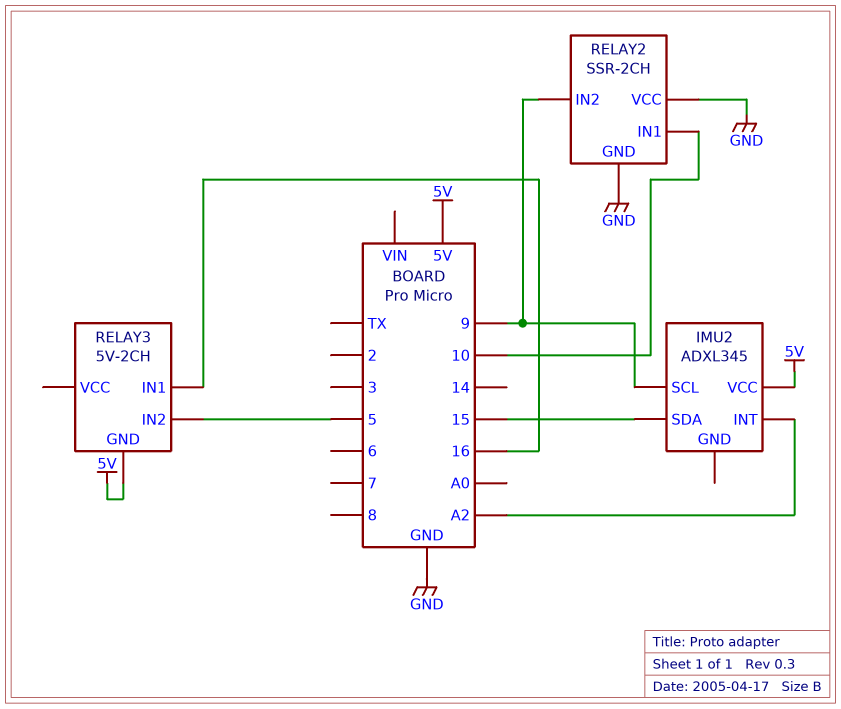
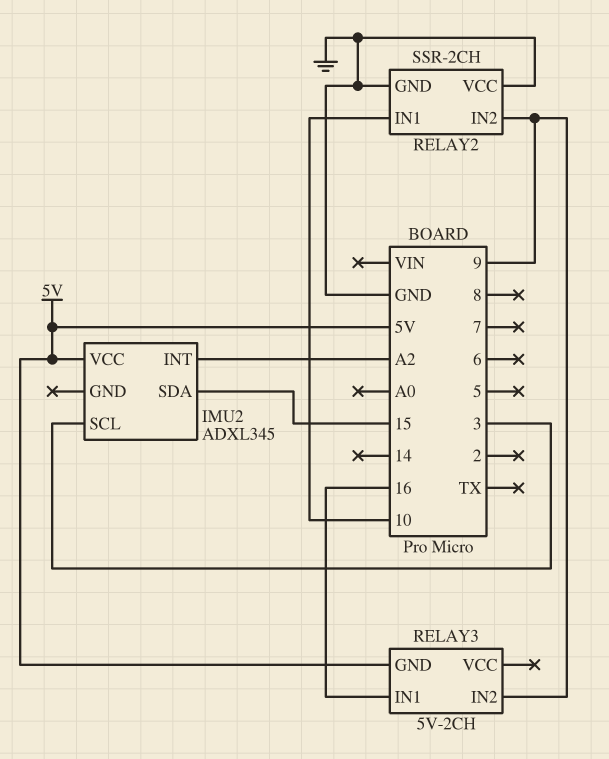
IMU2 pin SCL: 9 -> 3
RELAY3 pin IN2: 5 -> 9

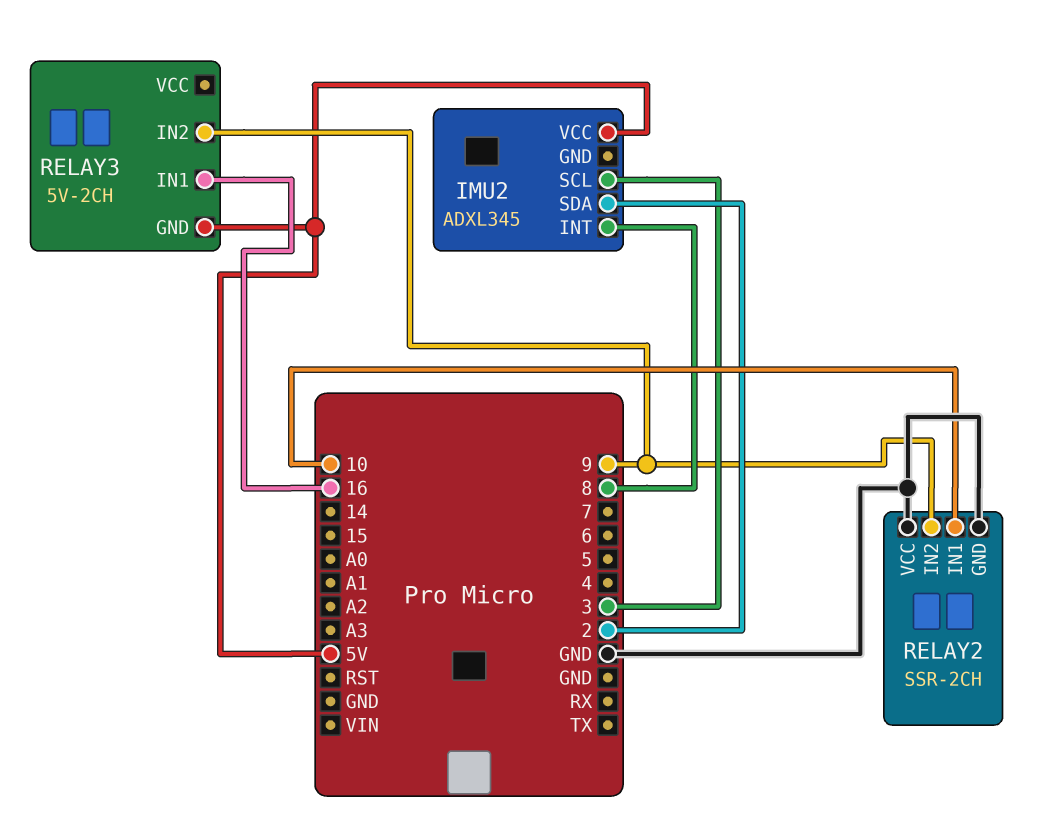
IMU2 pin INT: A2 -> 8
IMU2 pin SDA: 15 -> 2

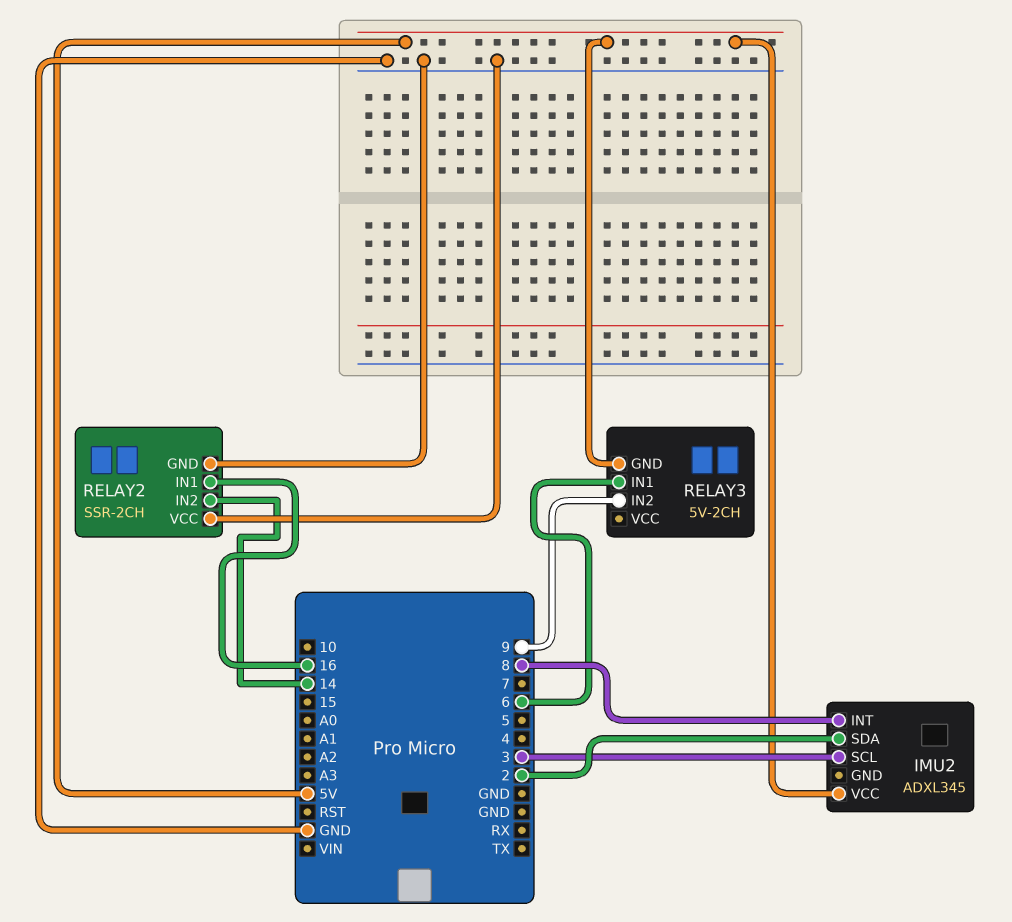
RELAY2 pin IN1: 10 -> 16
RELAY2 pin IN2: 9 -> 14
RELAY3 pin IN1: 16 -> 6

